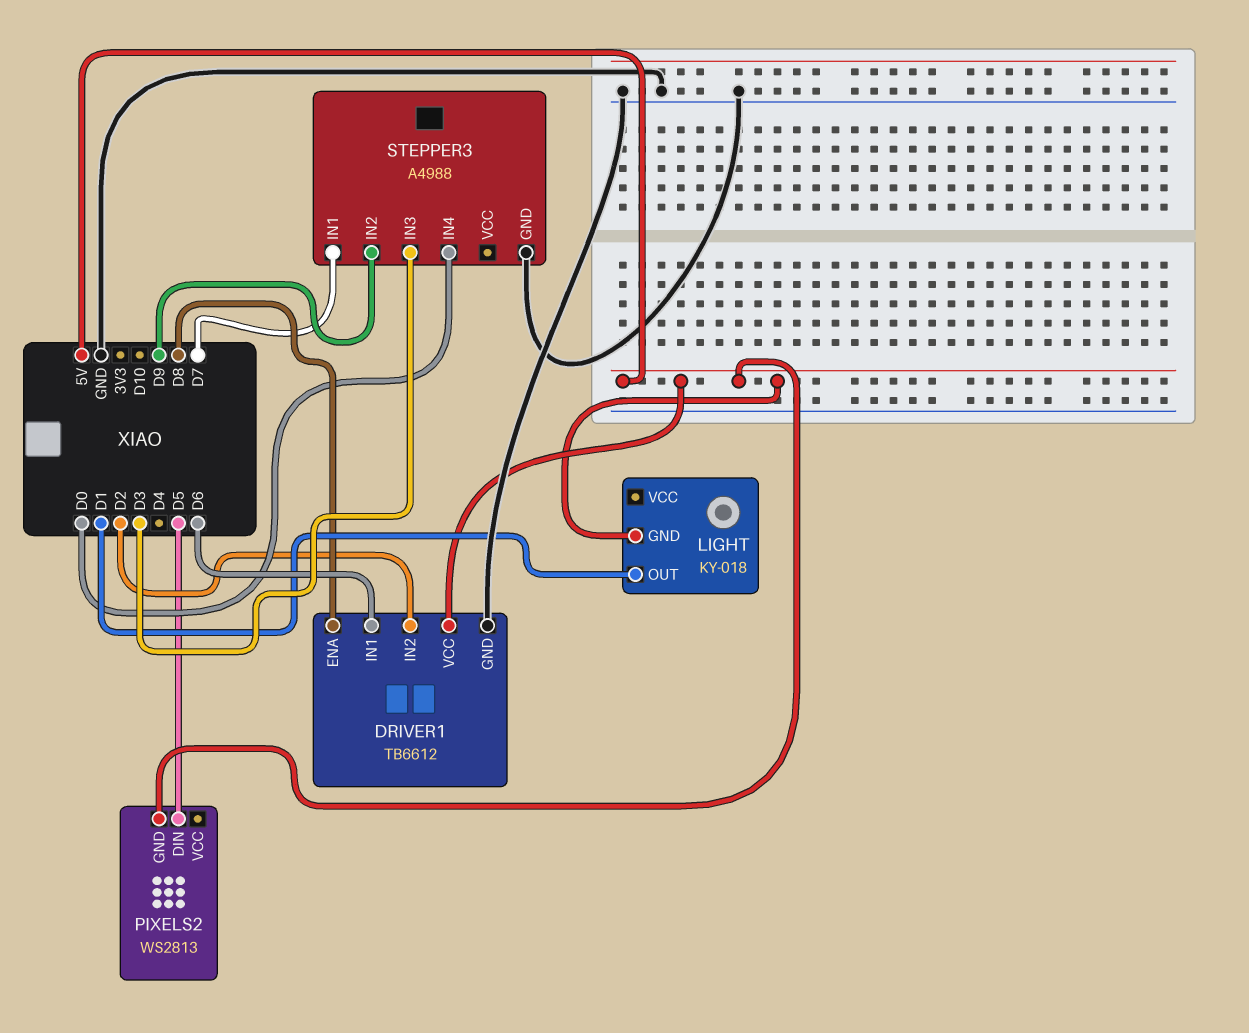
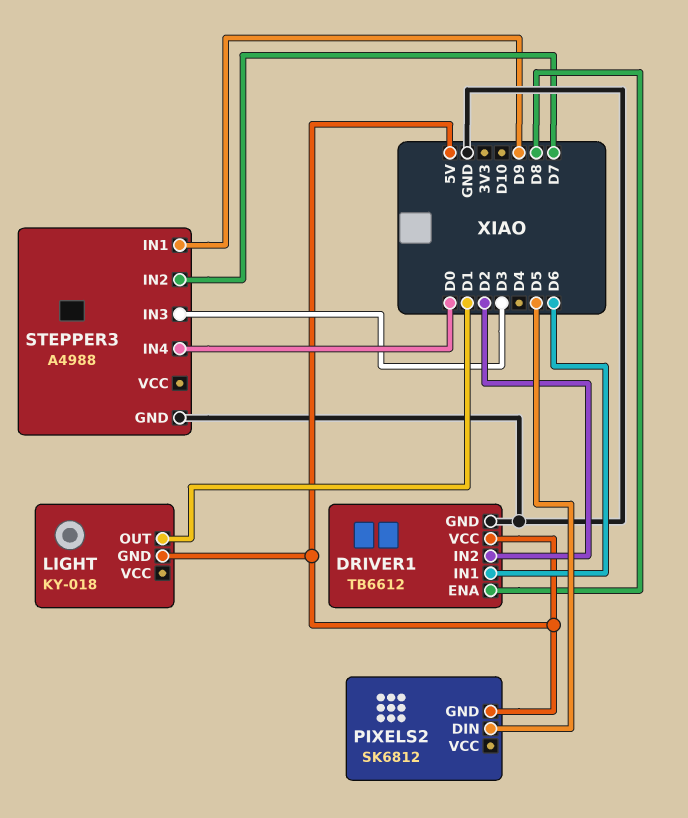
PIXELS2: WS2813 -> SK6812
STEPPER3 pin IN1: D7 -> D9
STEPPER3 pin IN2: D9 -> D7

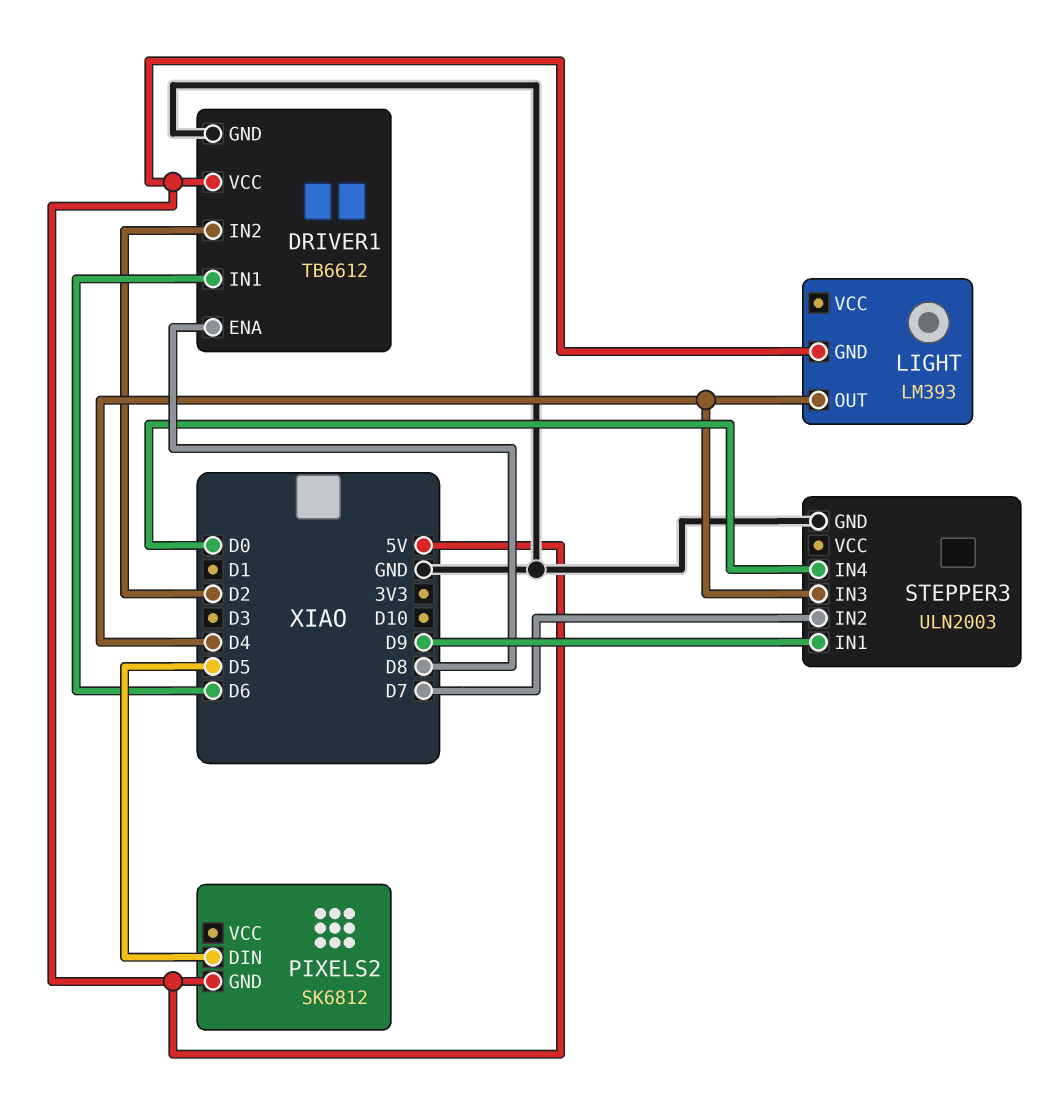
LIGHT: KY-018 -> LM393
LIGHT pin OUT: D1 -> D4
STEPPER3: A4988 -> ULN2003
STEPPER3 pin IN3: D3 -> D4

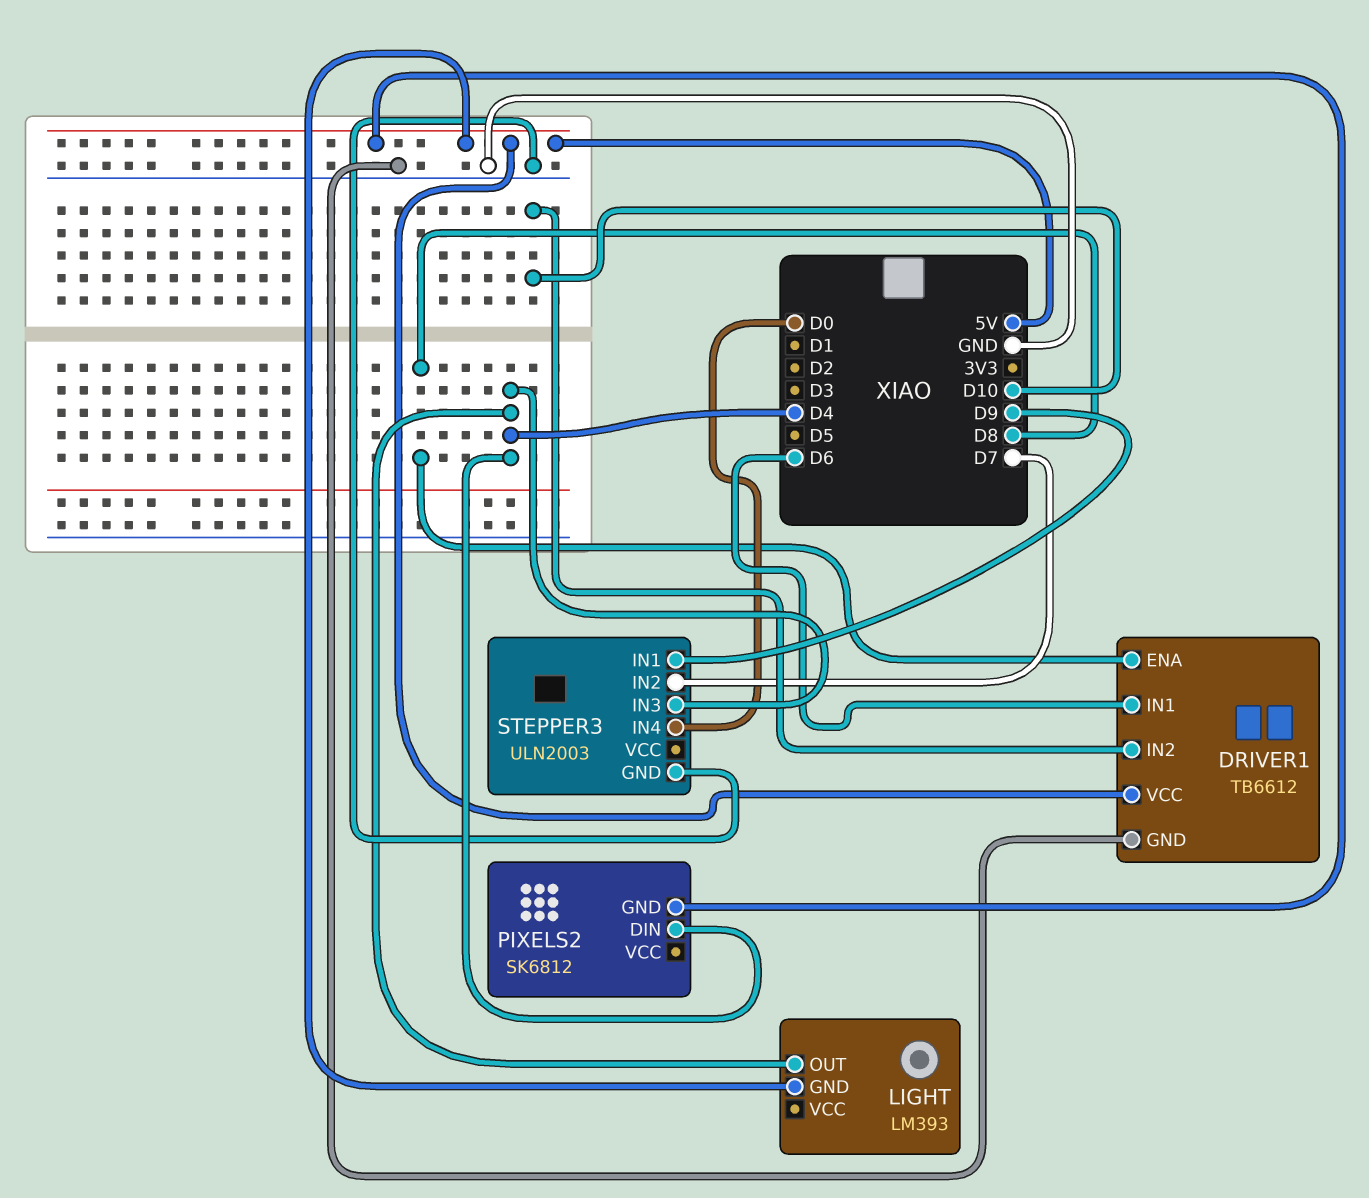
DRIVER1 pin IN2: D2 -> D10
PIXELS2 pin DIN: D5 -> D4

